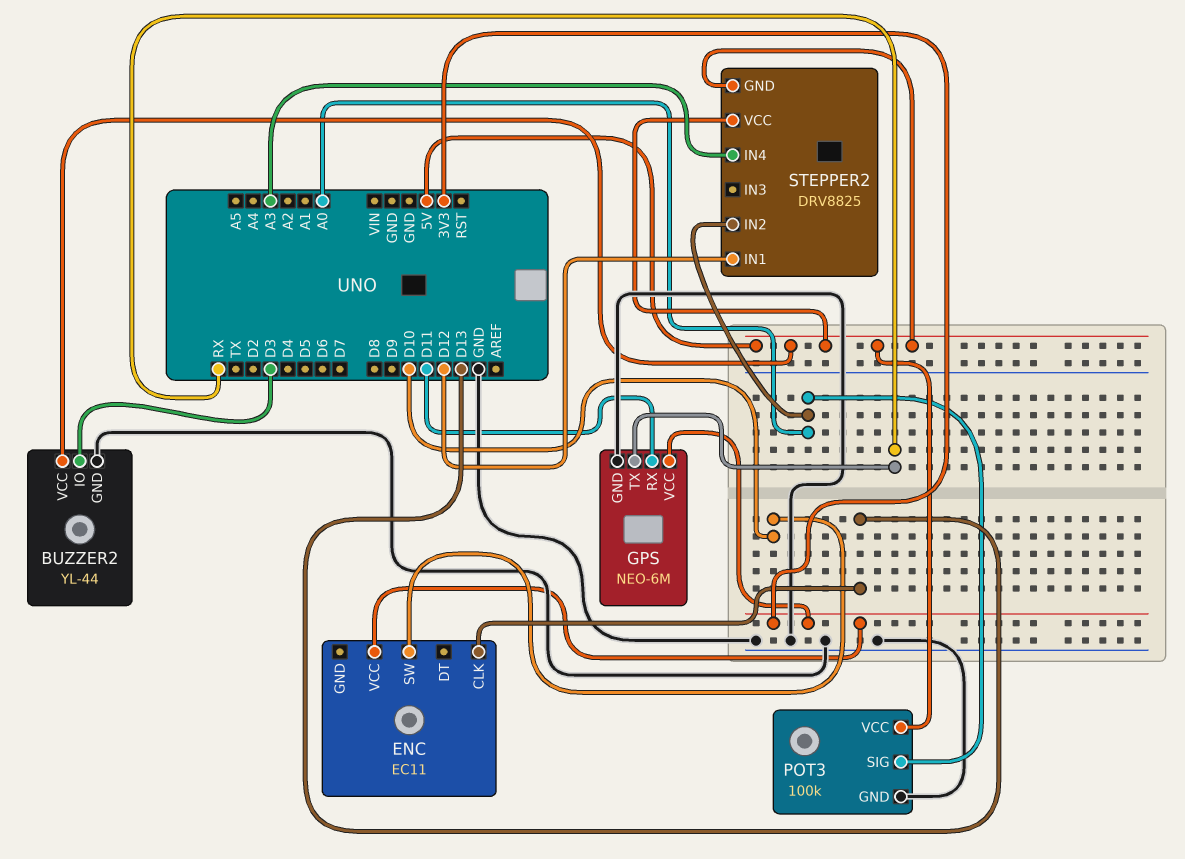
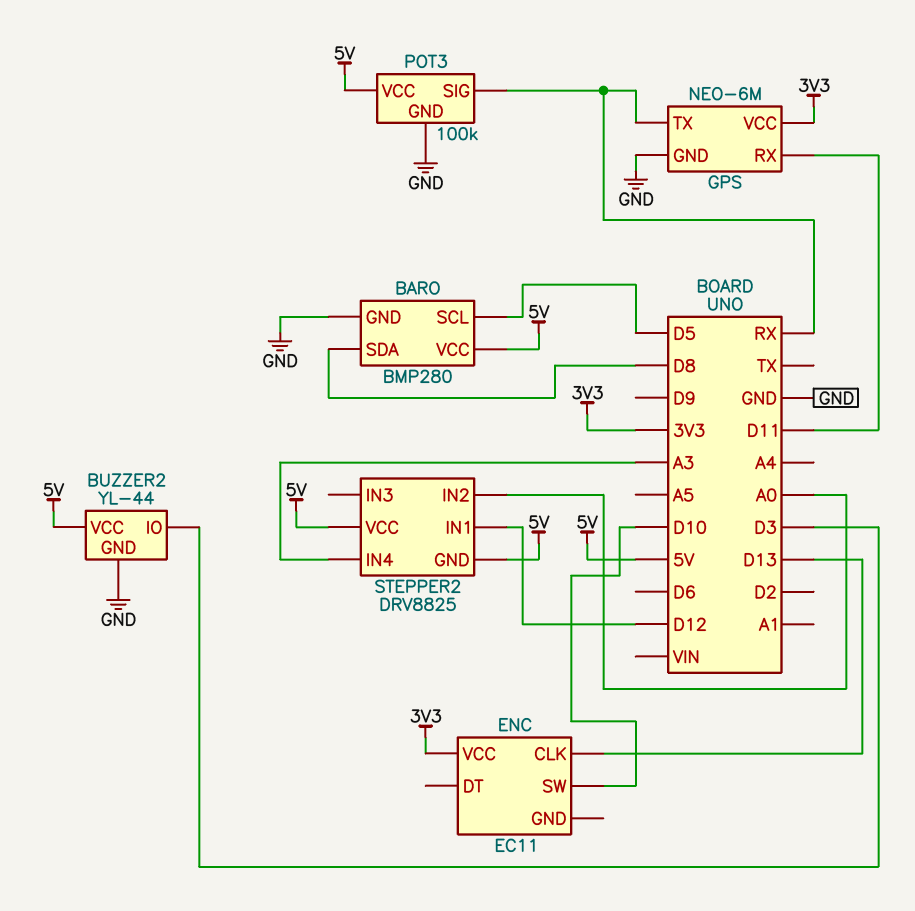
BARO: none -> BMP280
BARO pin GND: none -> GND
BARO pin SCL: none -> D5
BARO pin SDA: none -> D8
BARO pin VCC: none -> 5V
POT3 pin SIG: A0 -> RX

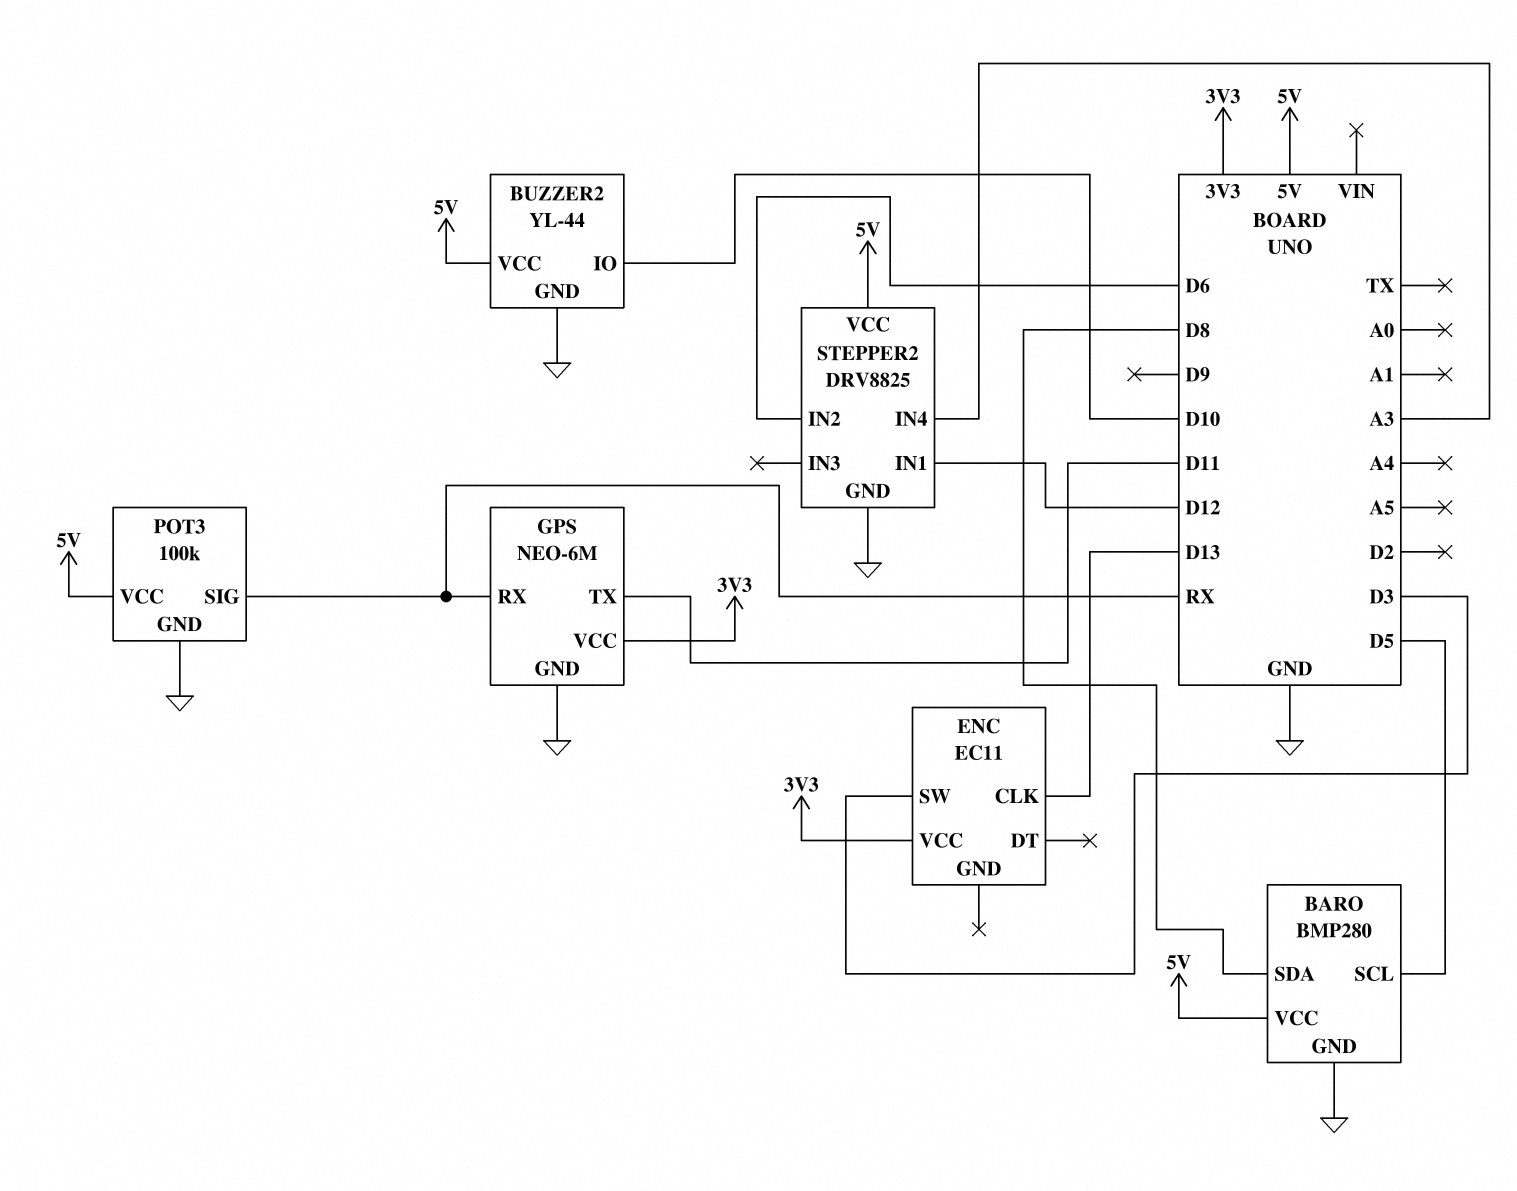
BUZZER2 pin IO: D3 -> D10
ENC pin SW: D10 -> D3
GPS pin RX: D11 -> RX
GPS pin TX: RX -> D11
STEPPER2 pin GND: 5V -> GND
STEPPER2 pin IN2: A0 -> D6

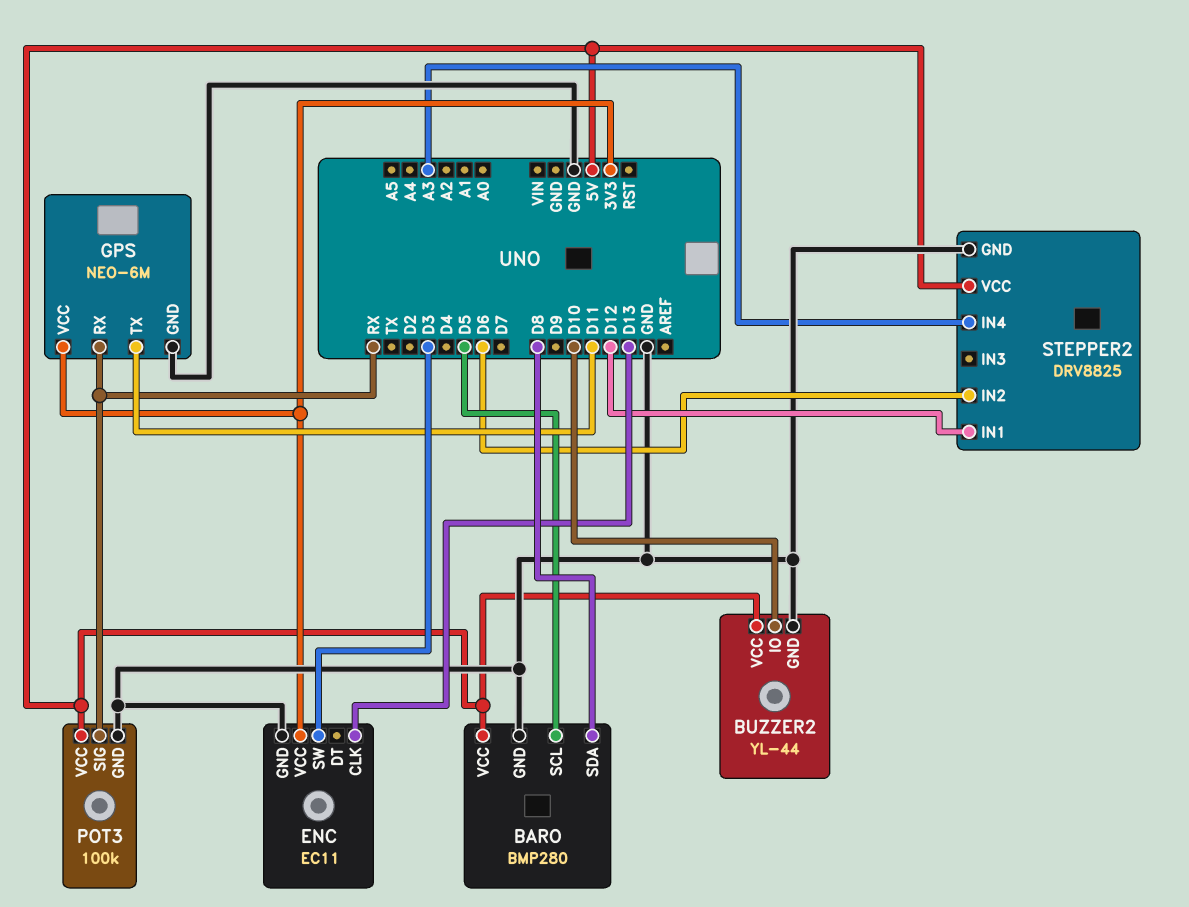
ENC pin GND: none -> GND

